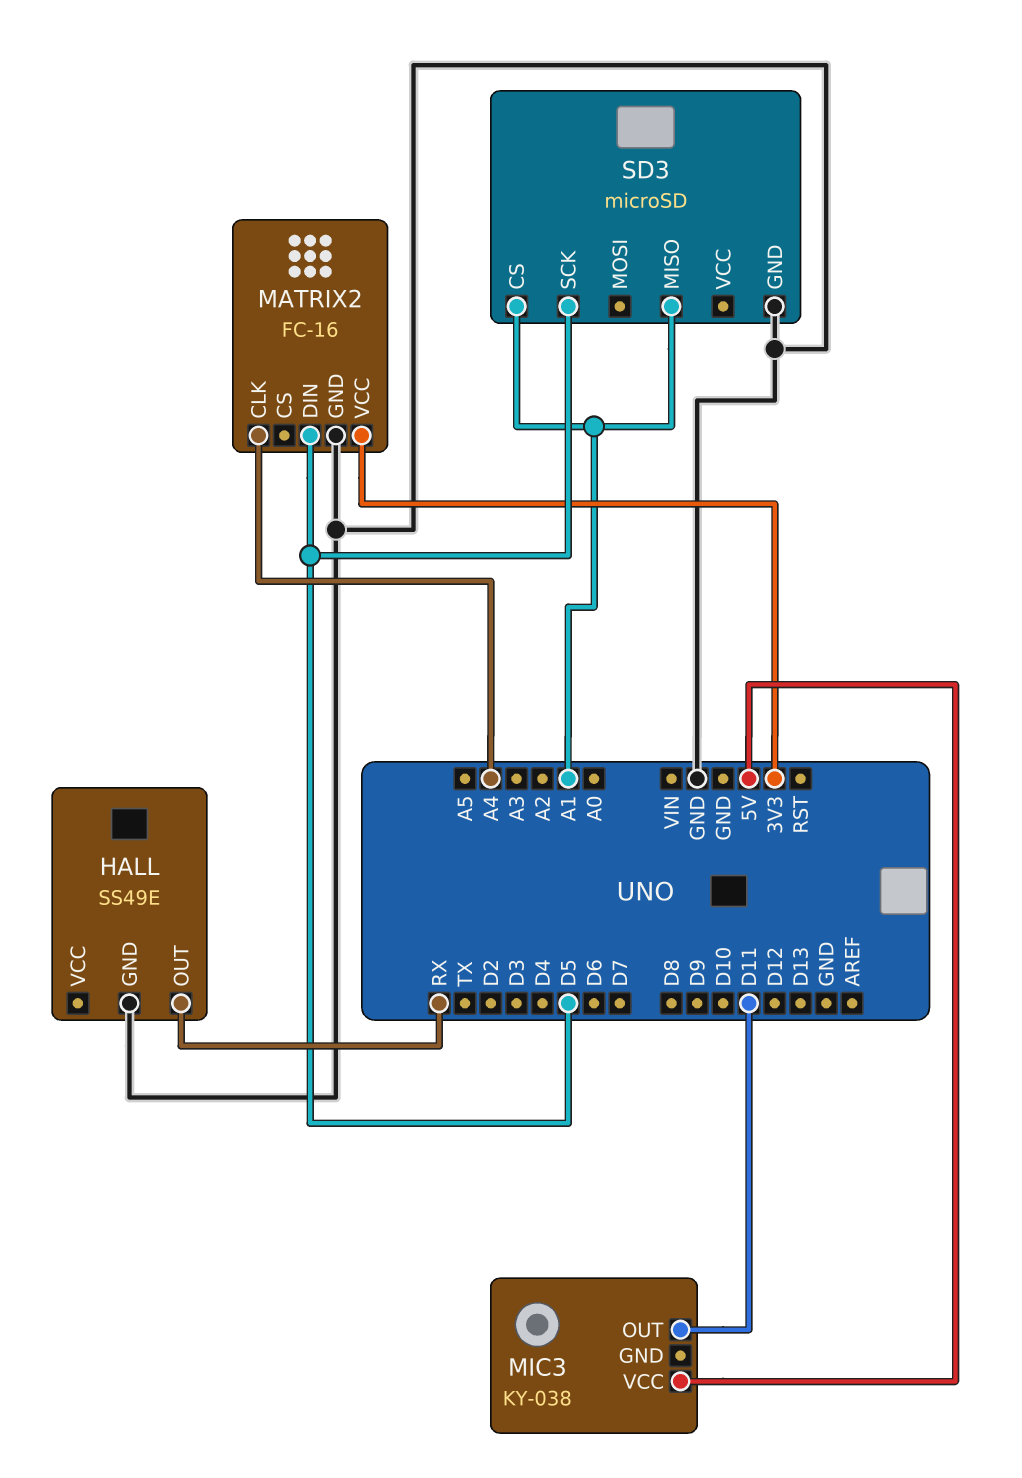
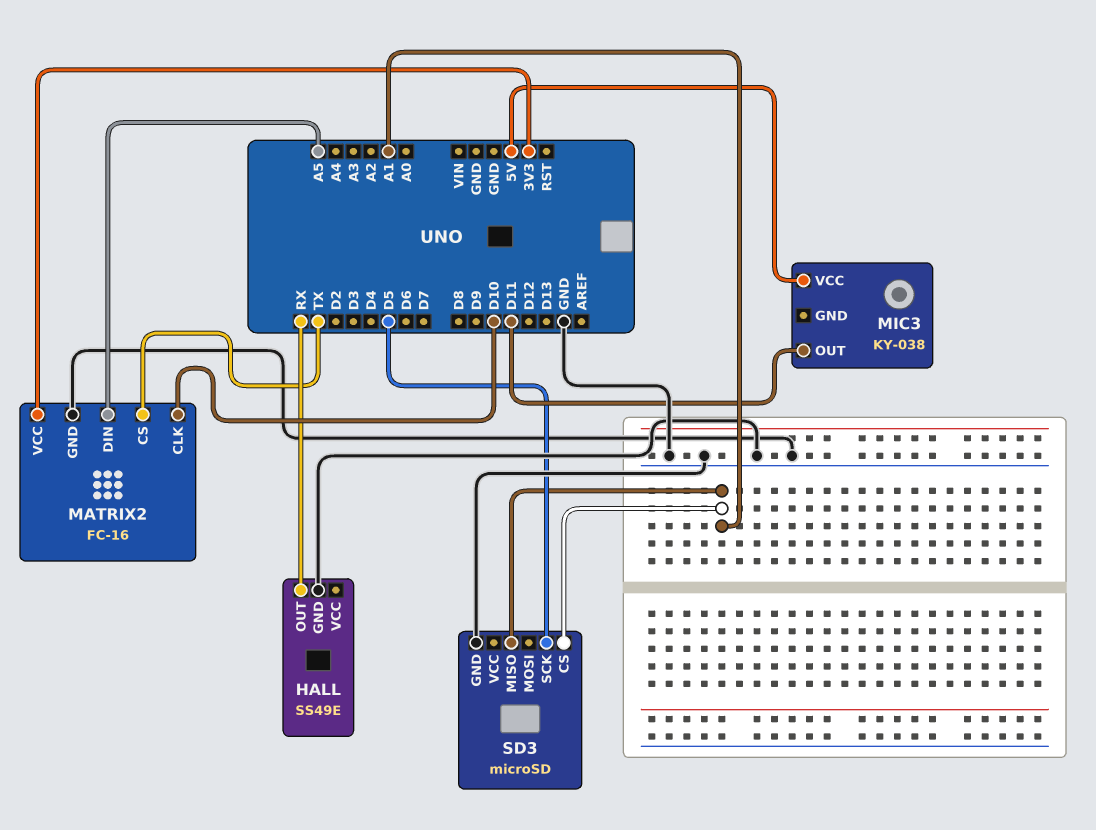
MATRIX2 pin CLK: A4 -> D10
MATRIX2 pin CS: none -> TX
MATRIX2 pin DIN: D5 -> A5

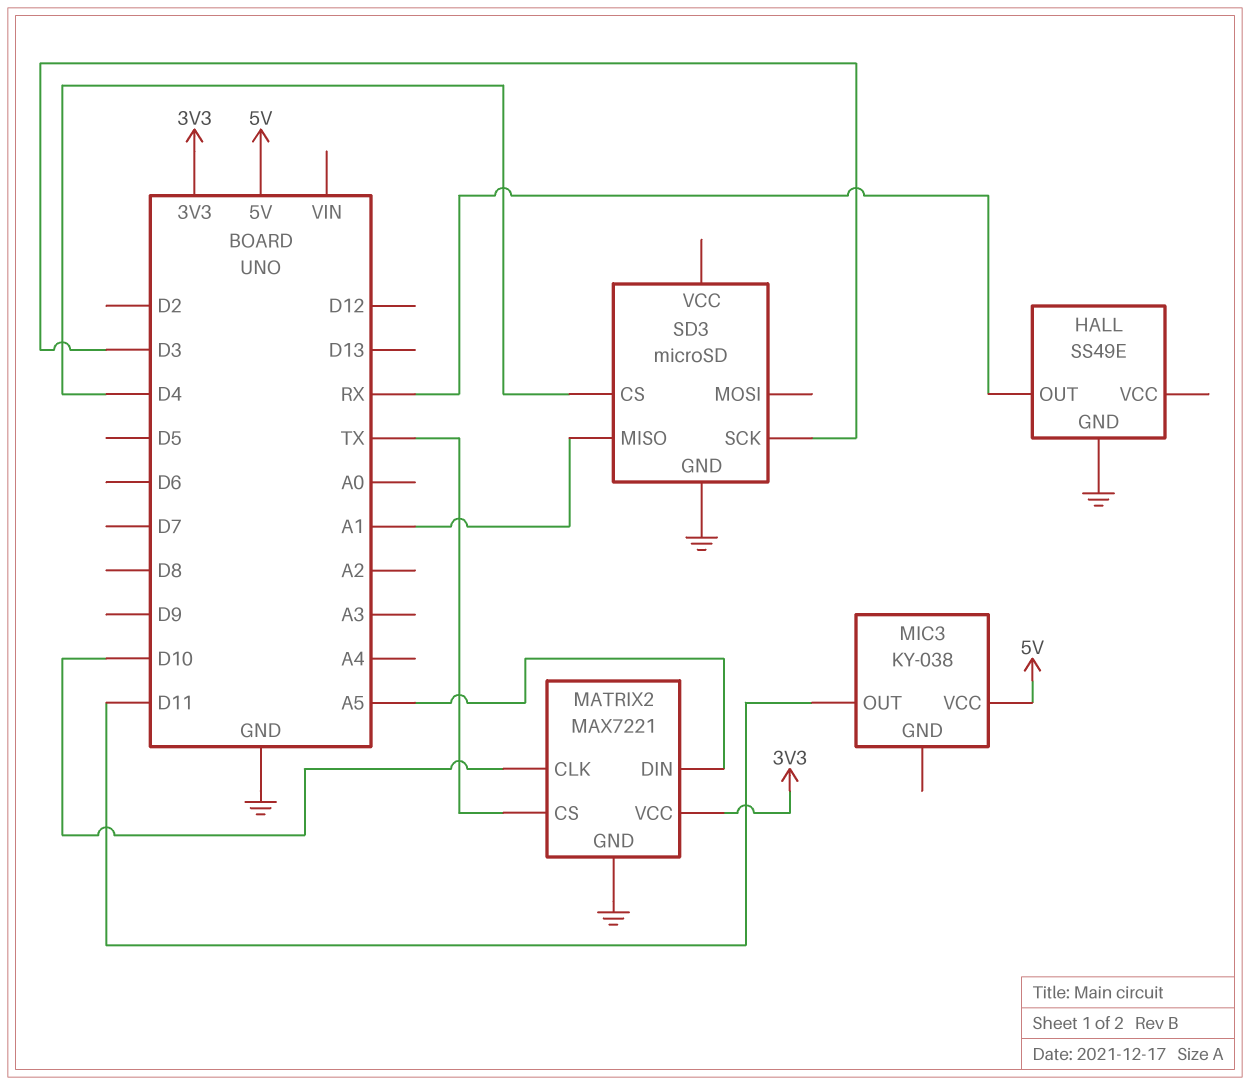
MATRIX2: FC-16 -> MAX7221
SD3 pin CS: A1 -> D4
SD3 pin SCK: D5 -> D3

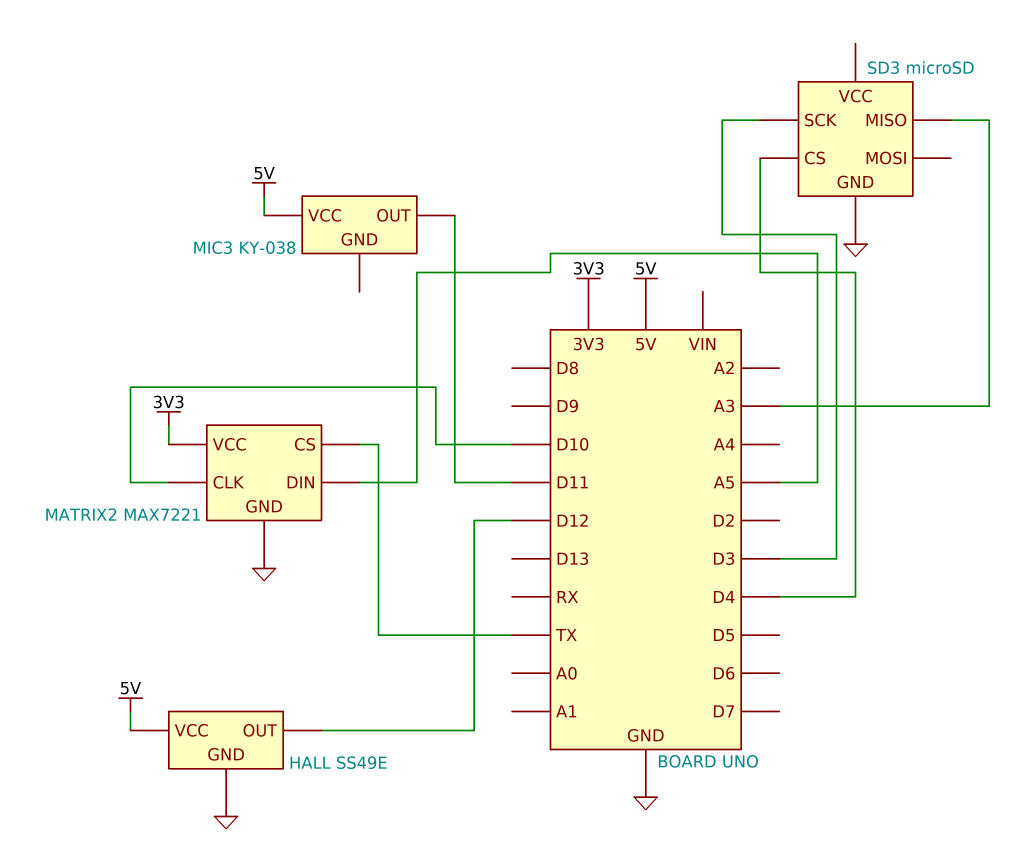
HALL pin OUT: RX -> D12
HALL pin VCC: none -> 5V
SD3 pin MISO: A1 -> A3

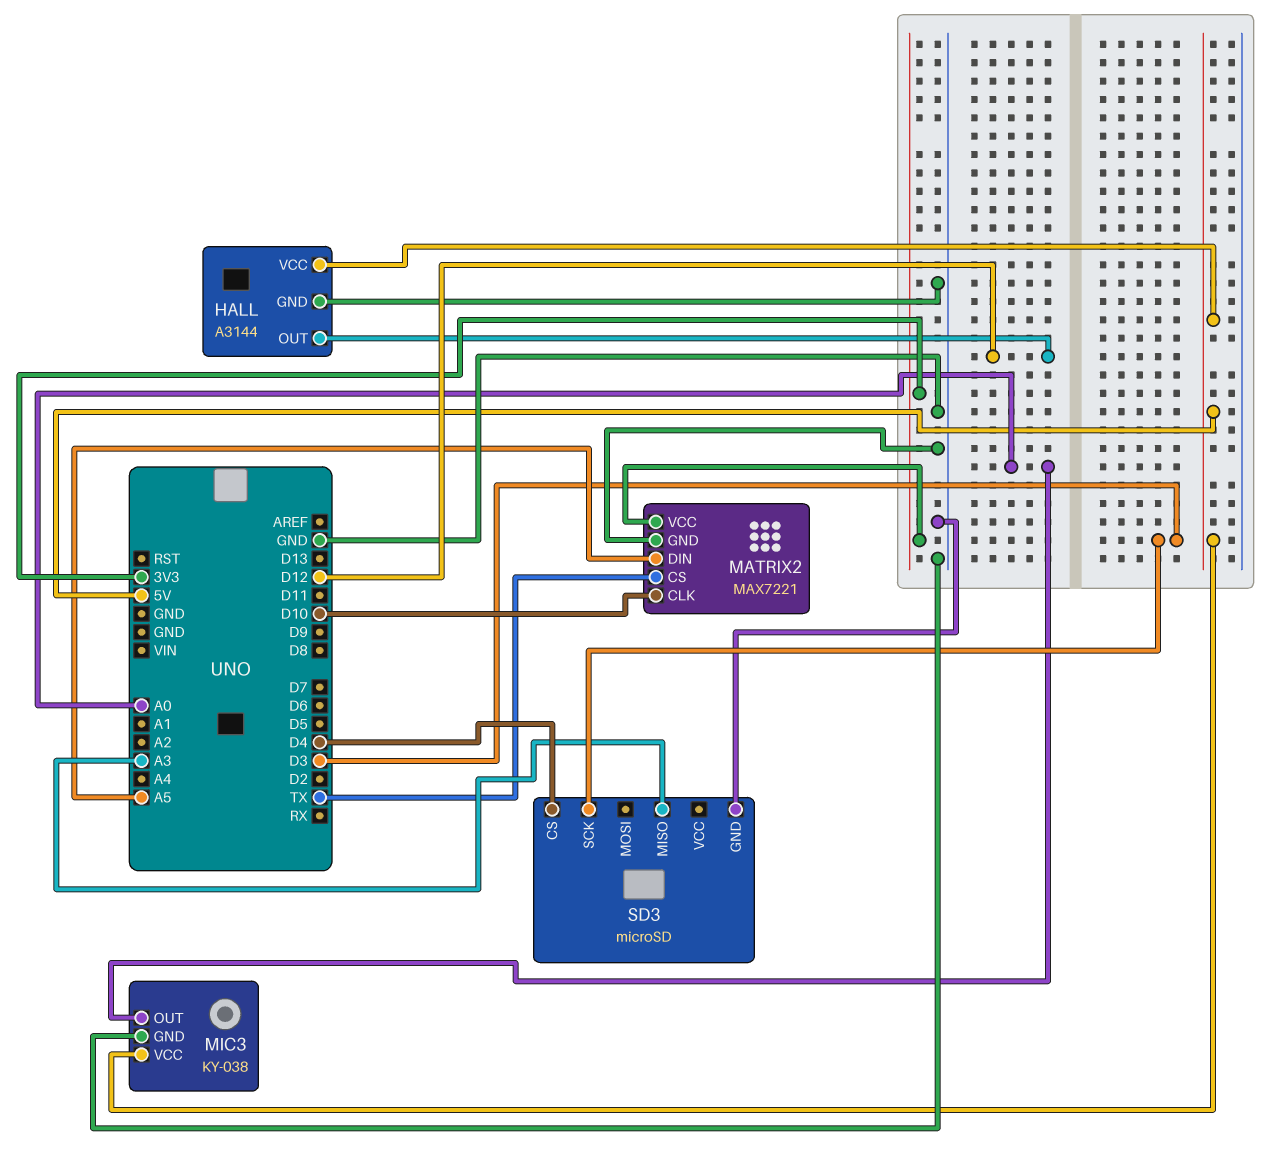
HALL: SS49E -> A3144
MIC3 pin GND: none -> GND
MIC3 pin OUT: D11 -> A0

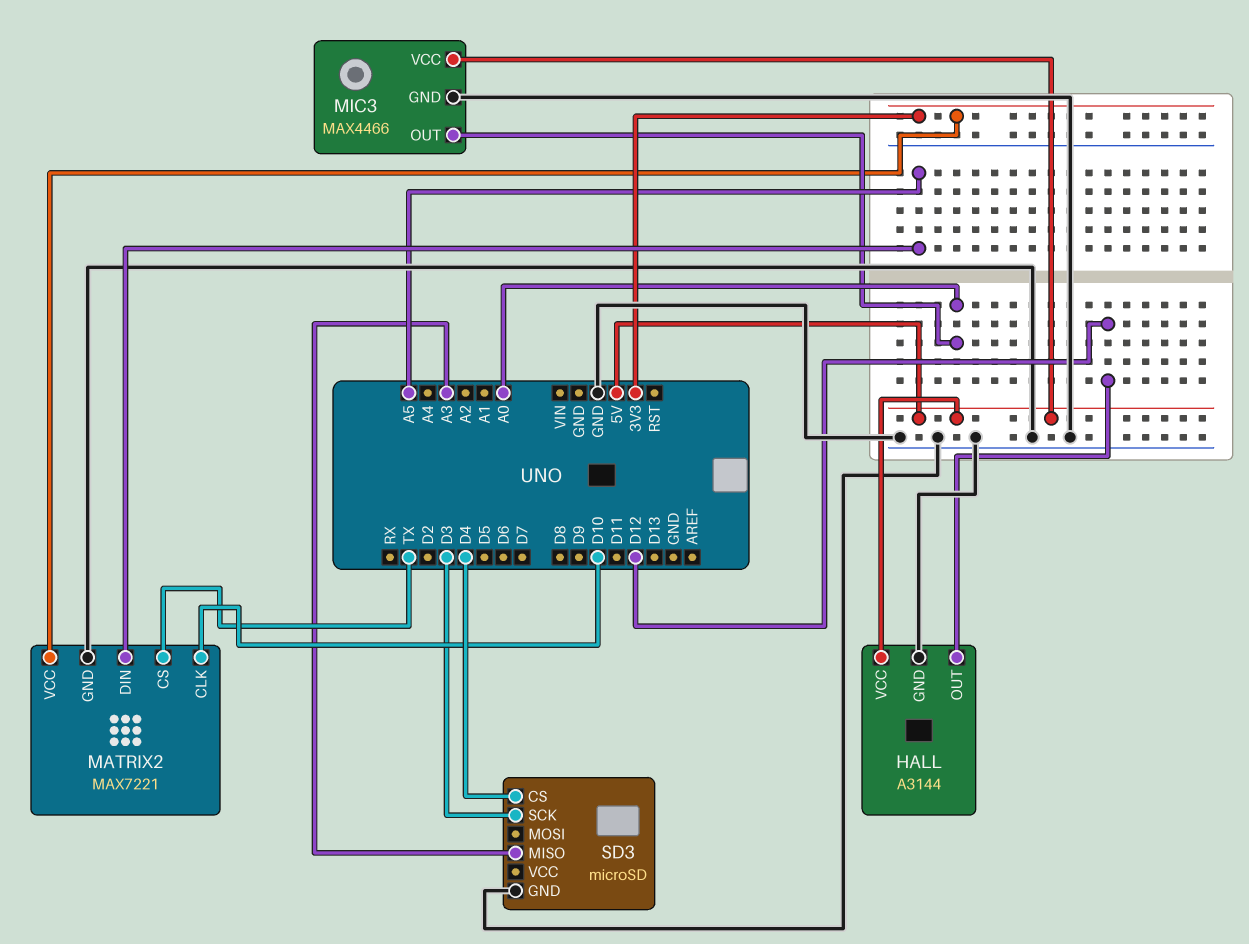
MIC3: KY-038 -> MAX4466

